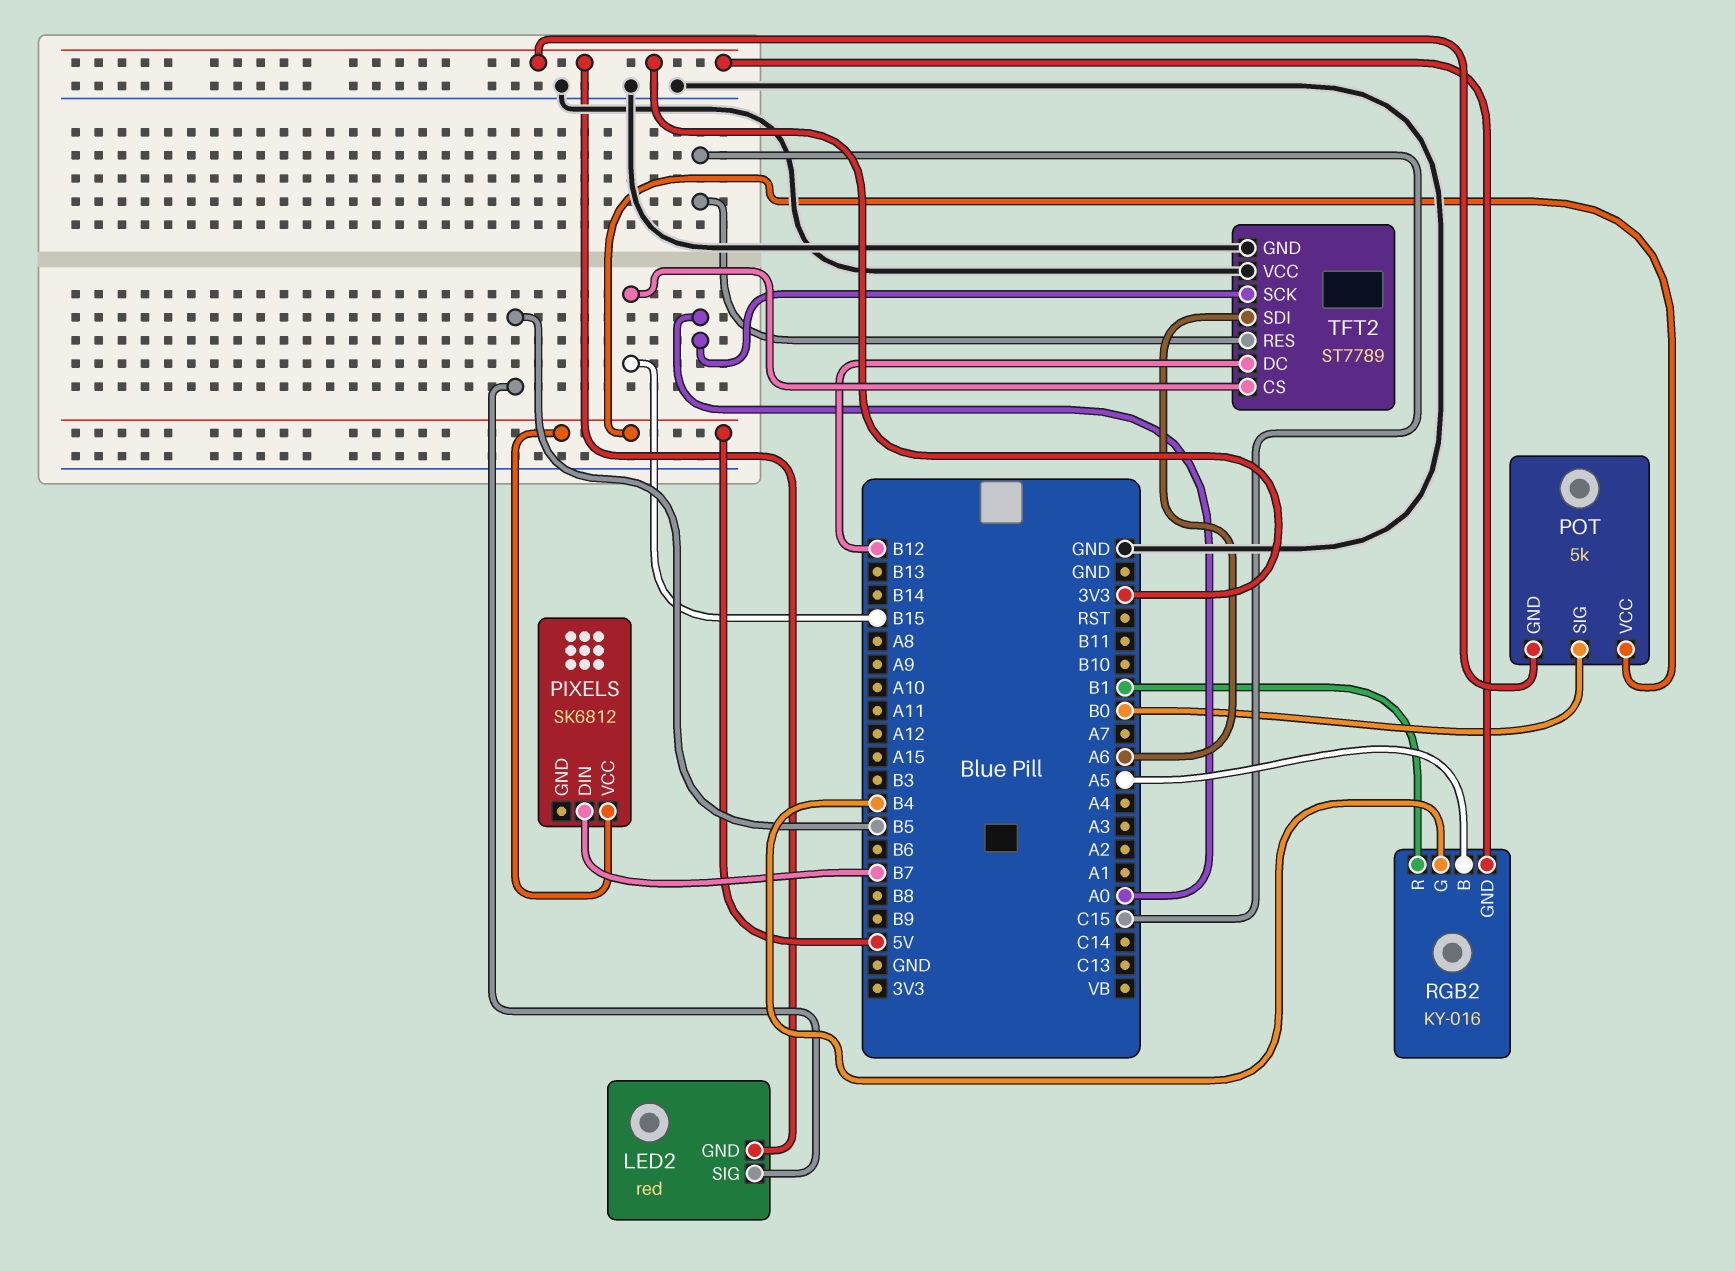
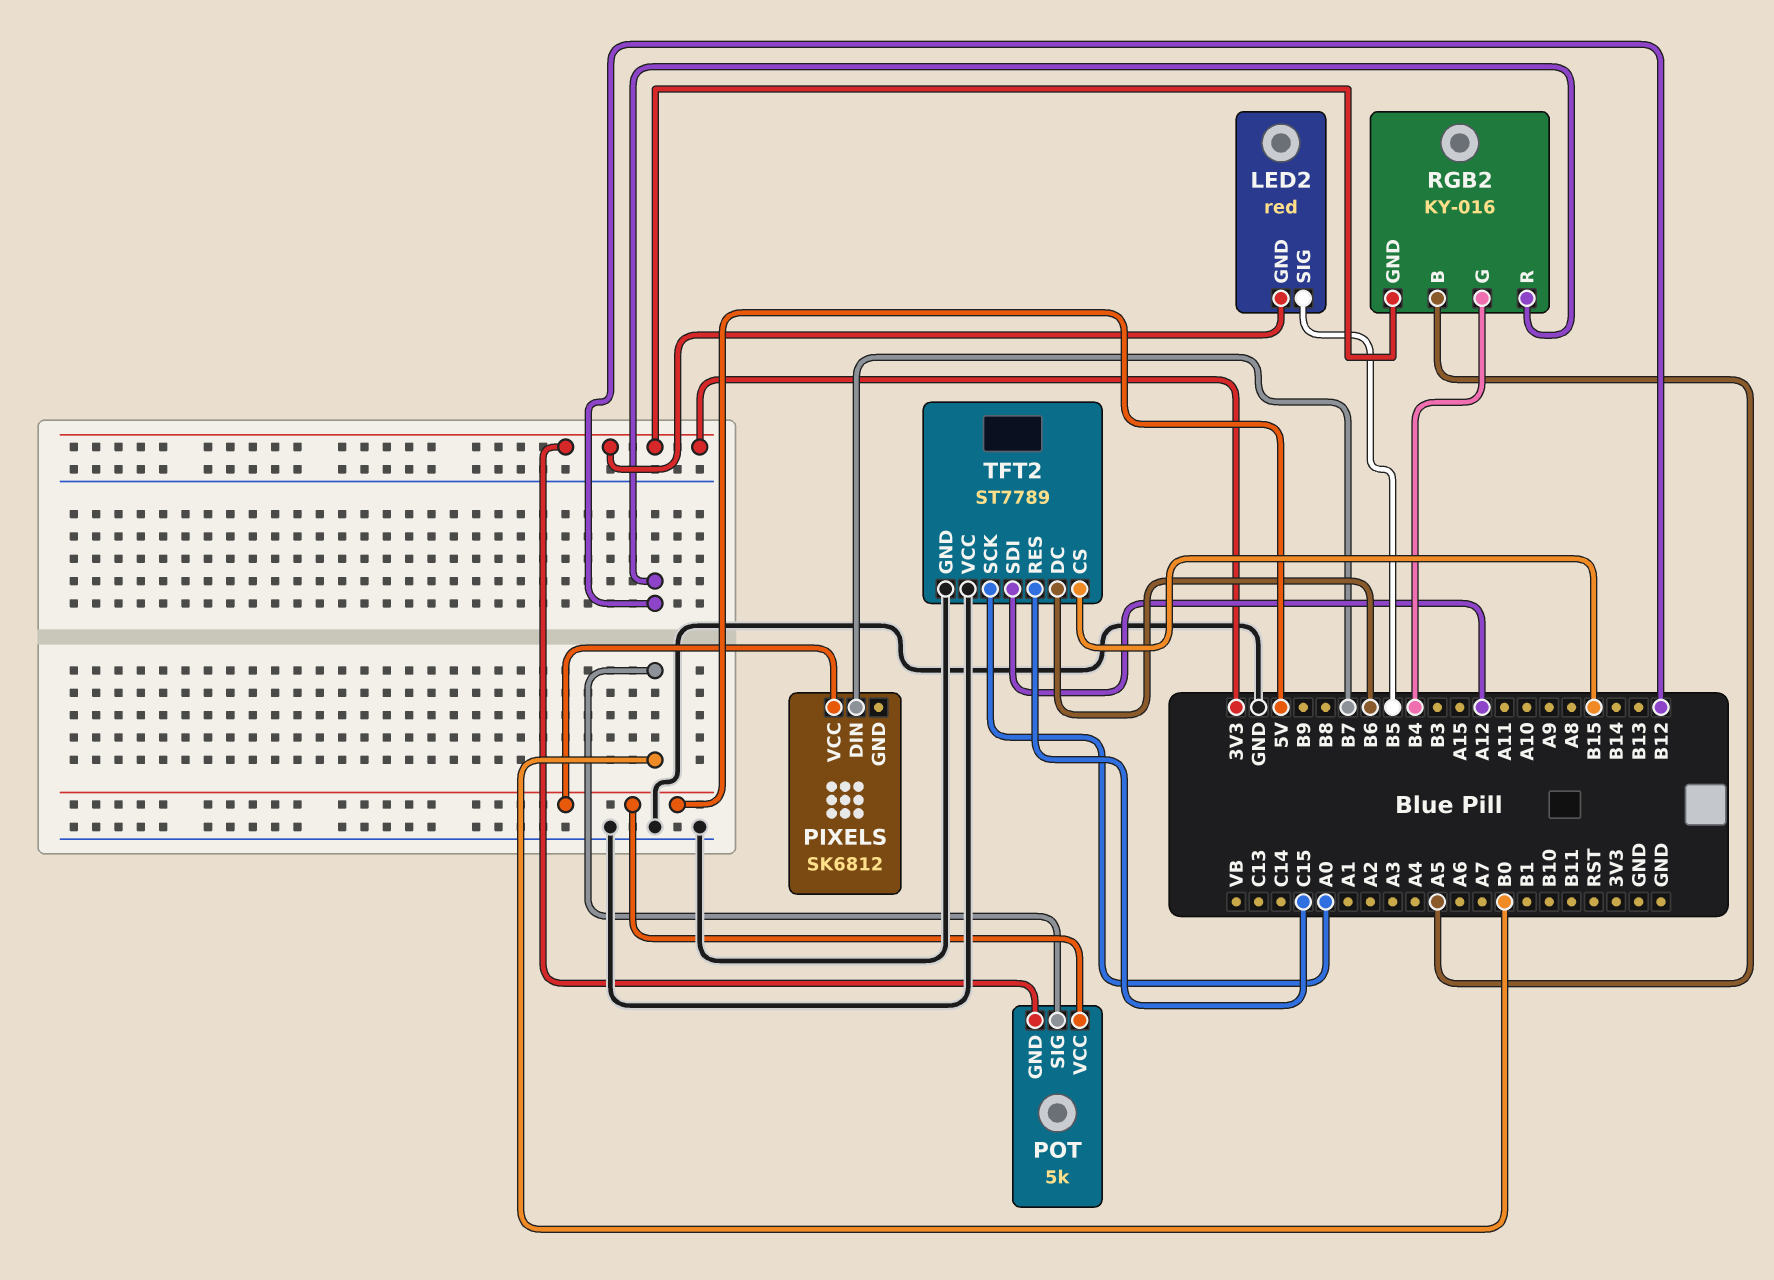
RGB2 pin R: B1 -> B12
TFT2 pin DC: B12 -> B6
TFT2 pin SDI: A6 -> A12

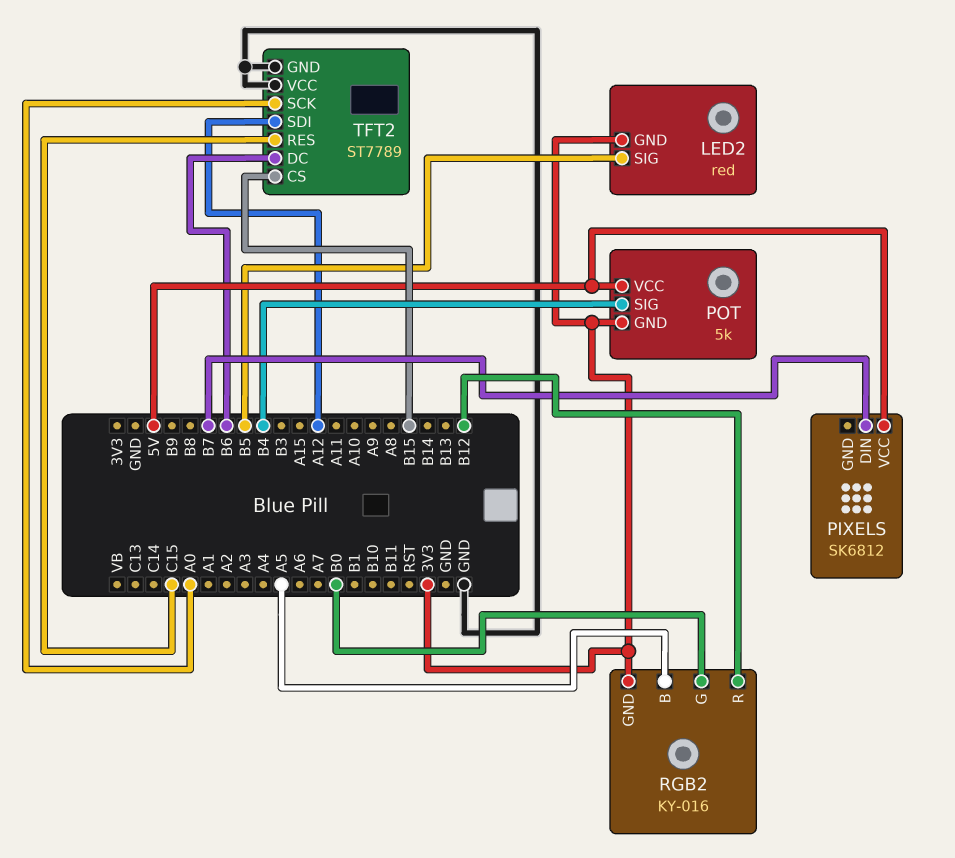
POT pin SIG: B0 -> B4
RGB2 pin G: B4 -> B0

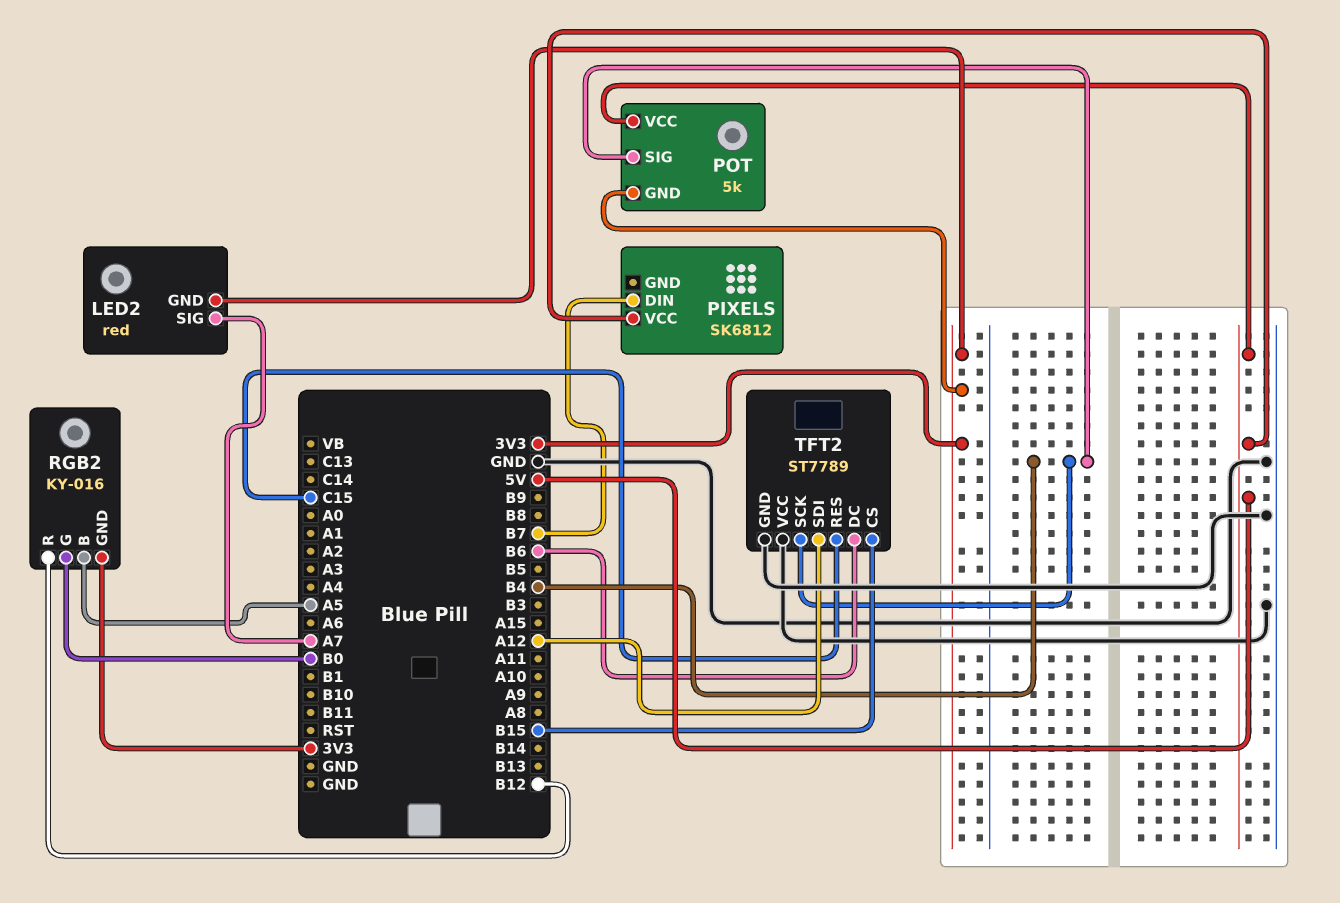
LED2 pin SIG: B5 -> A7
TFT2 pin SCK: A0 -> B4

